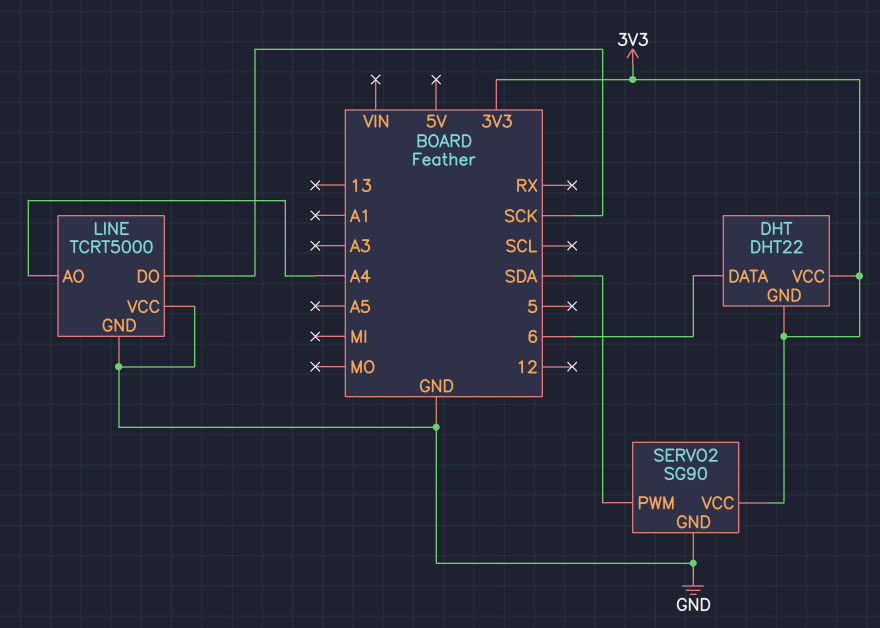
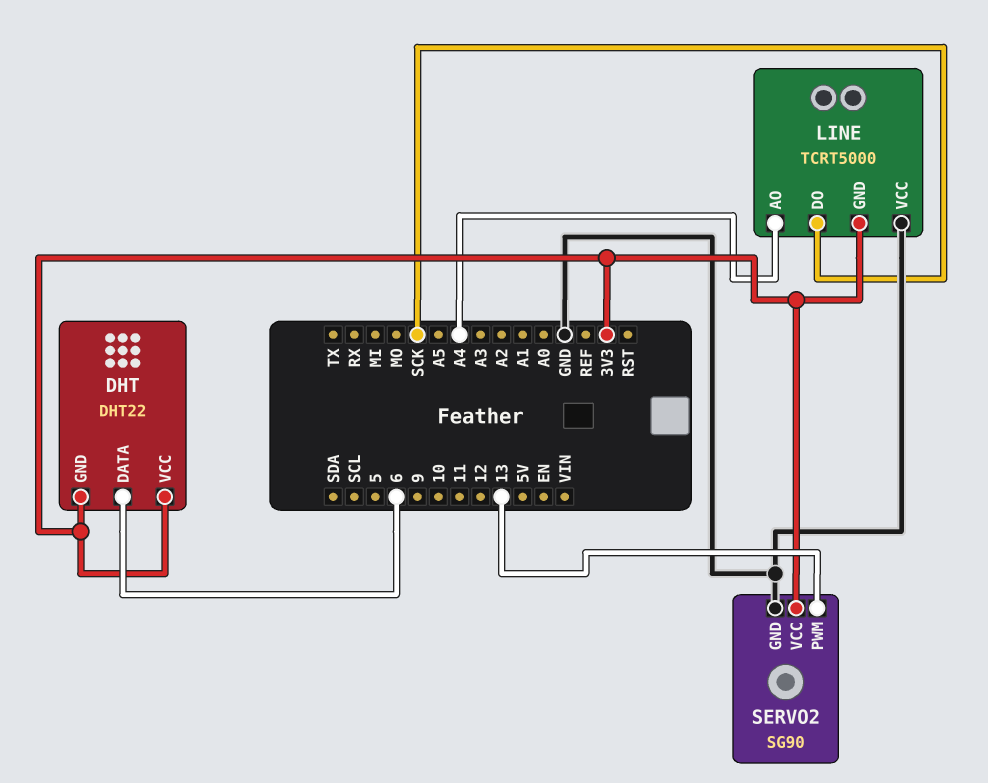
LINE pin GND: GND -> 3V3
SERVO2 pin PWM: SDA -> 13

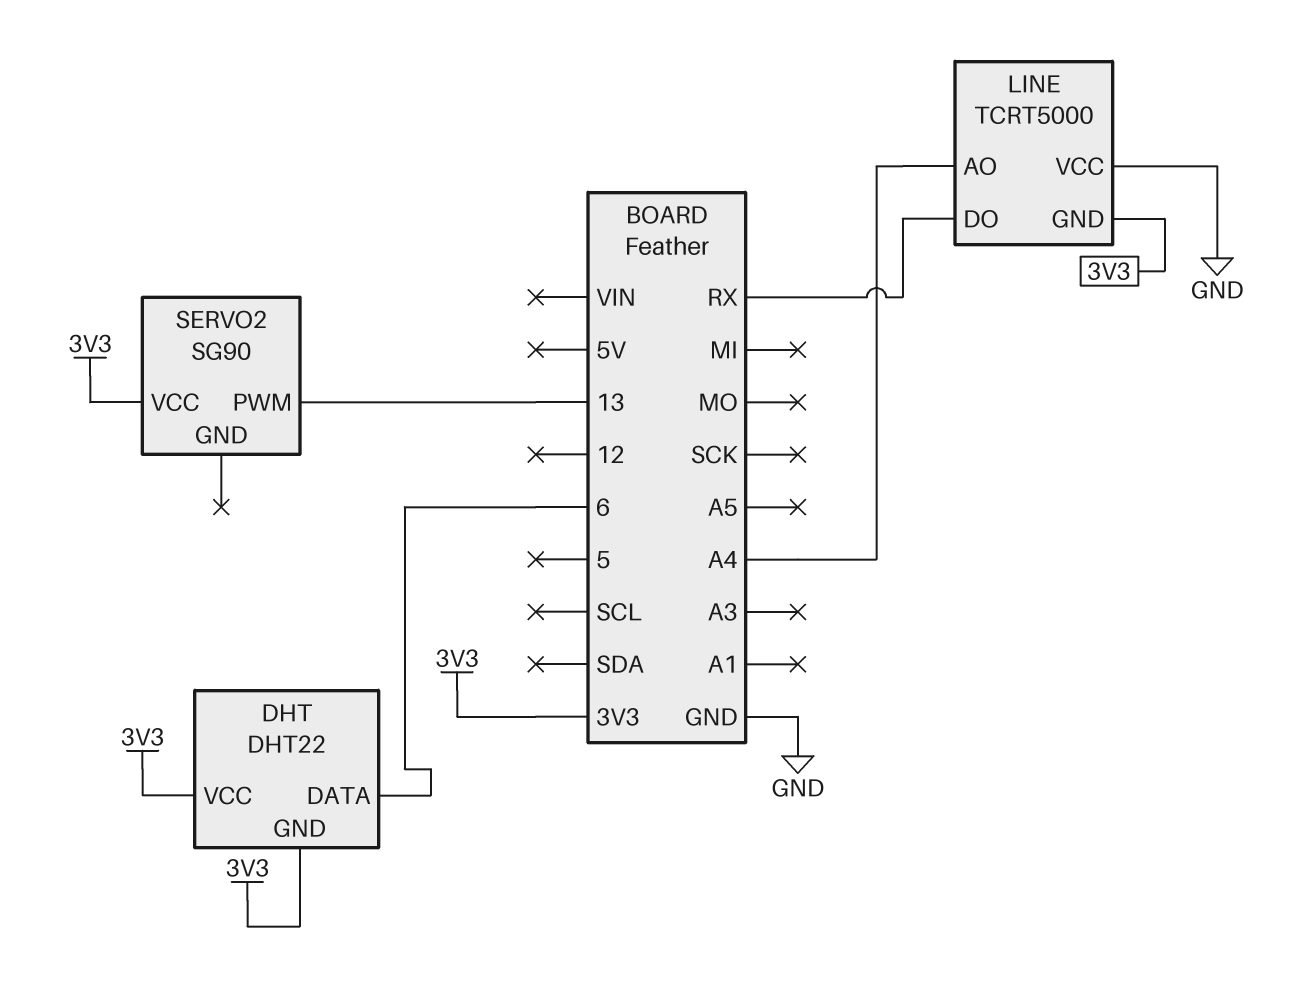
LINE pin DO: SCK -> RX
SERVO2 pin GND: GND -> none

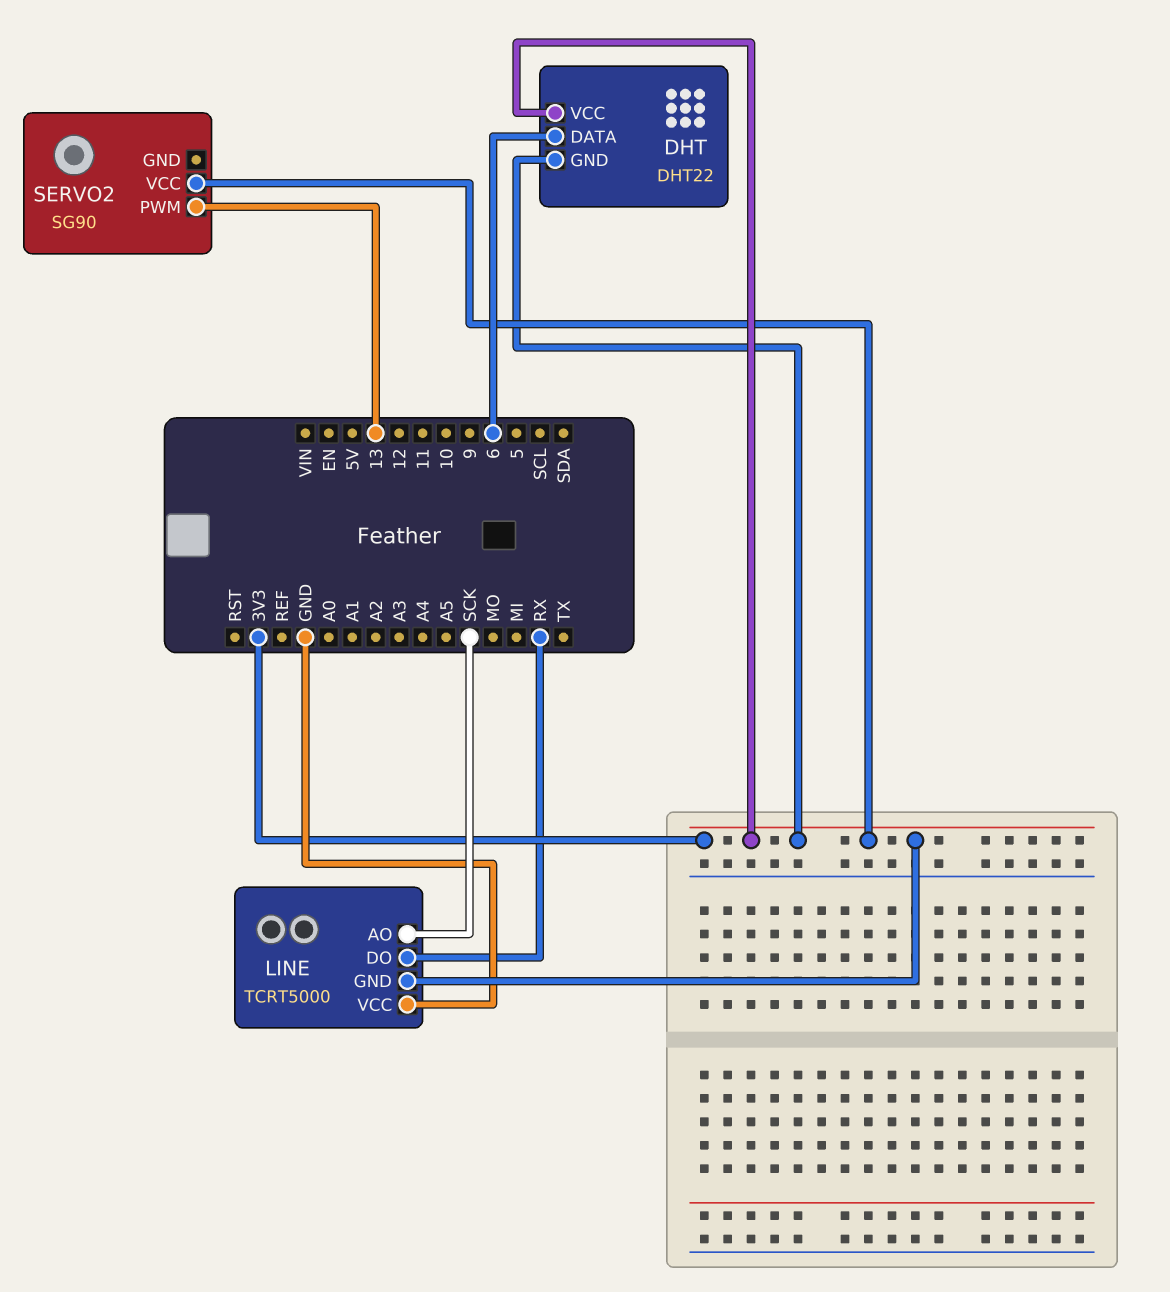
LINE pin AO: A4 -> SCK

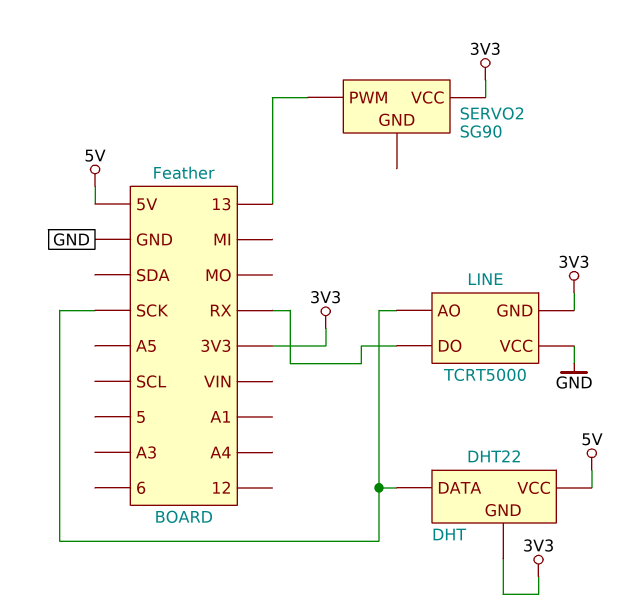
DHT pin DATA: 6 -> SCK
DHT pin VCC: 3V3 -> 5V

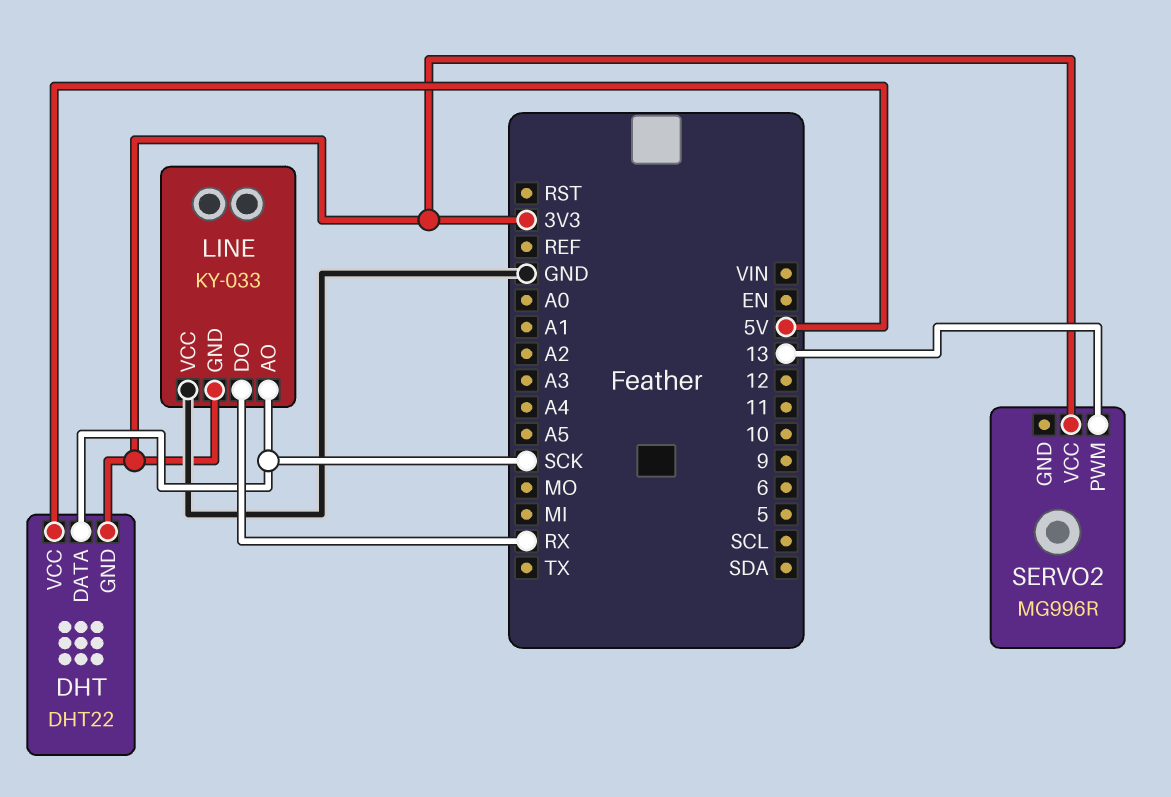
LINE: TCRT5000 -> KY-033
SERVO2: SG90 -> MG996R

